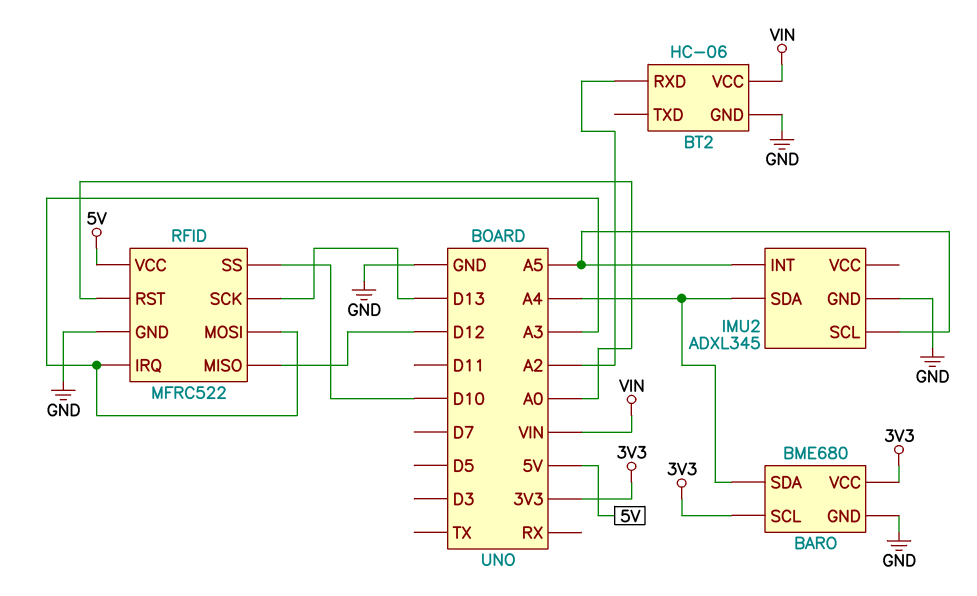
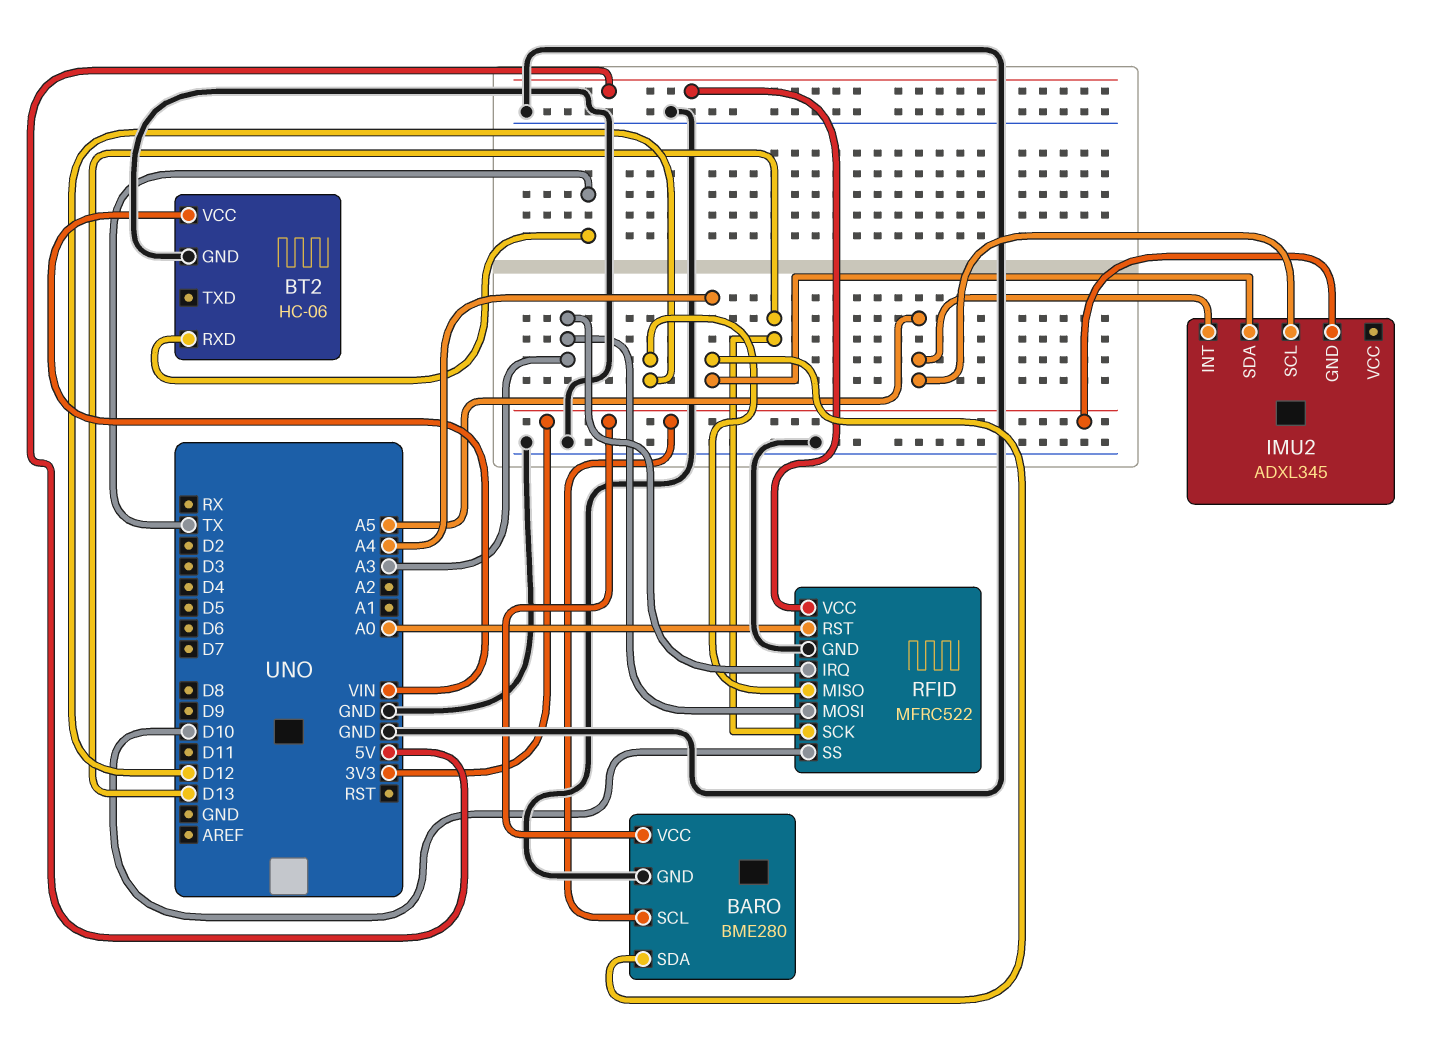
BARO: BME680 -> BME280
BT2 pin RXD: A2 -> TX
IMU2 pin GND: GND -> 3V3

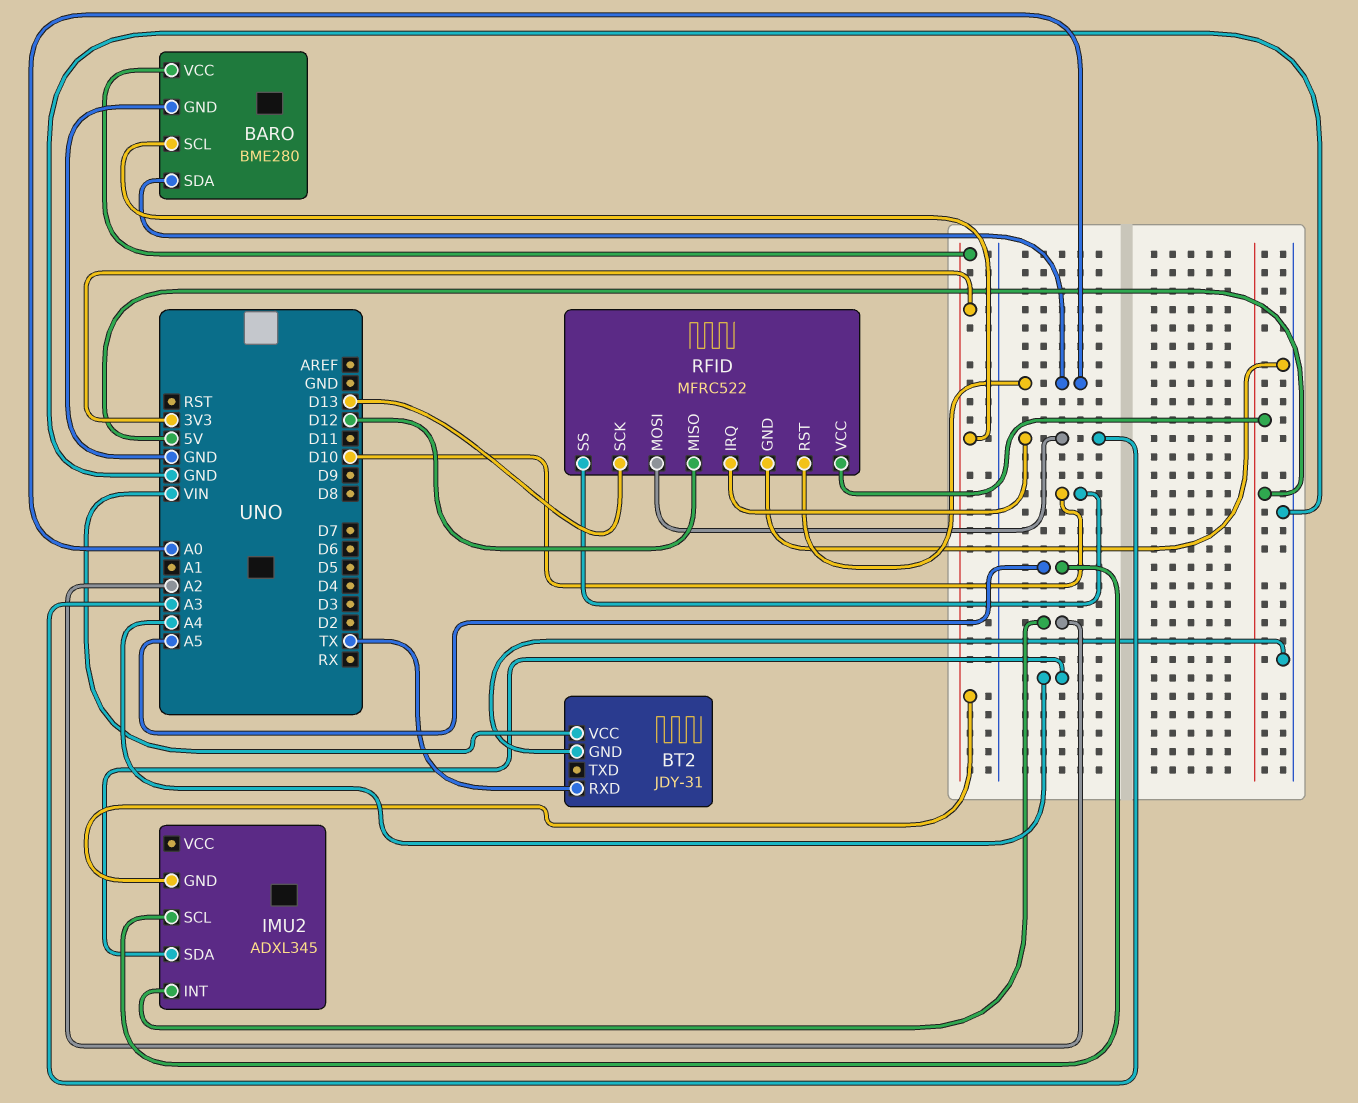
BARO pin SDA: A4 -> A0
BT2: HC-06 -> JDY-31
IMU2 pin INT: A5 -> A2

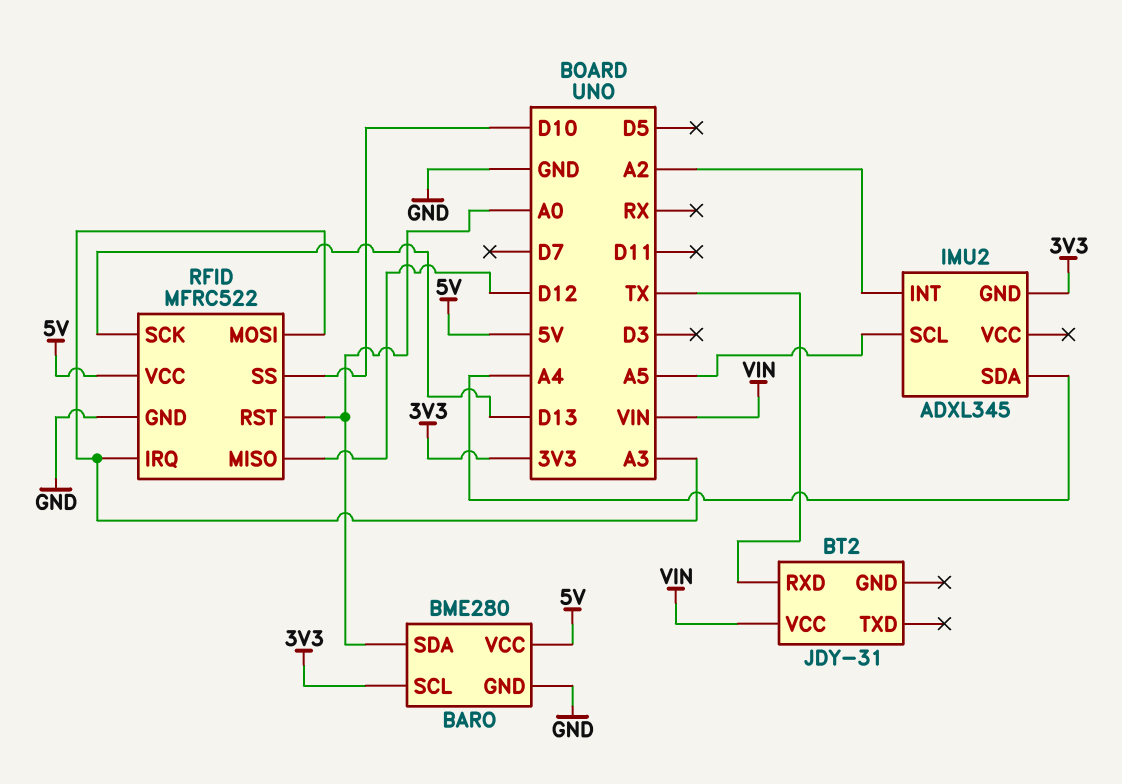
BARO pin VCC: 3V3 -> 5V
BT2 pin GND: GND -> none

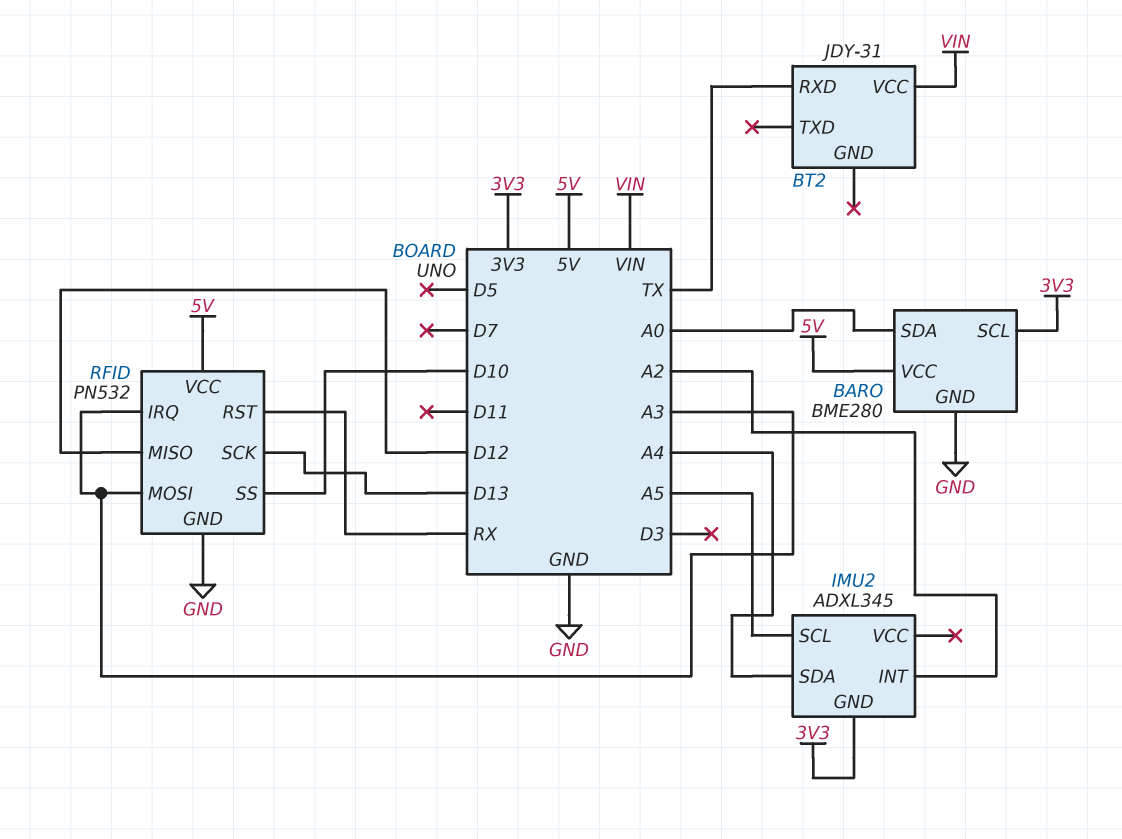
RFID: MFRC522 -> PN532
RFID pin RST: A0 -> RX

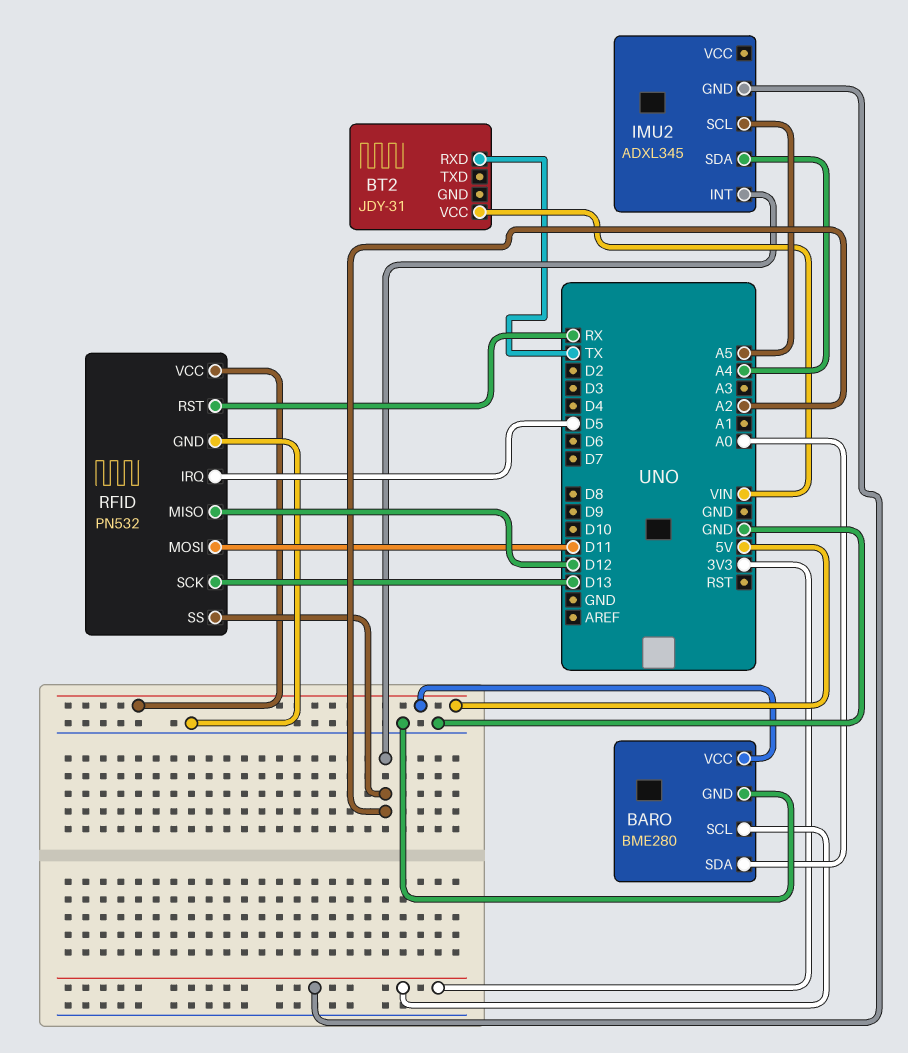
RFID pin IRQ: A3 -> D5
RFID pin MOSI: A3 -> D11
RFID pin SS: D10 -> A2

